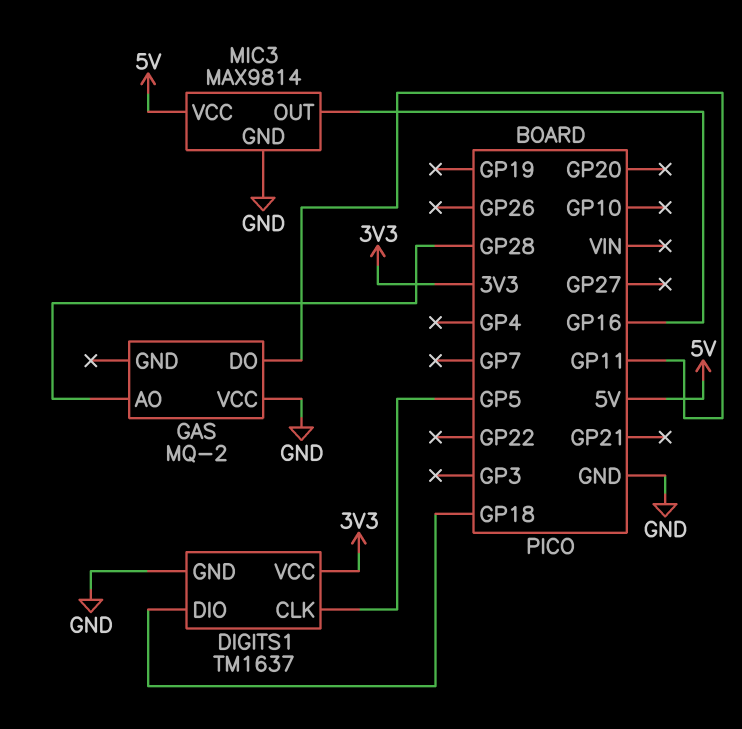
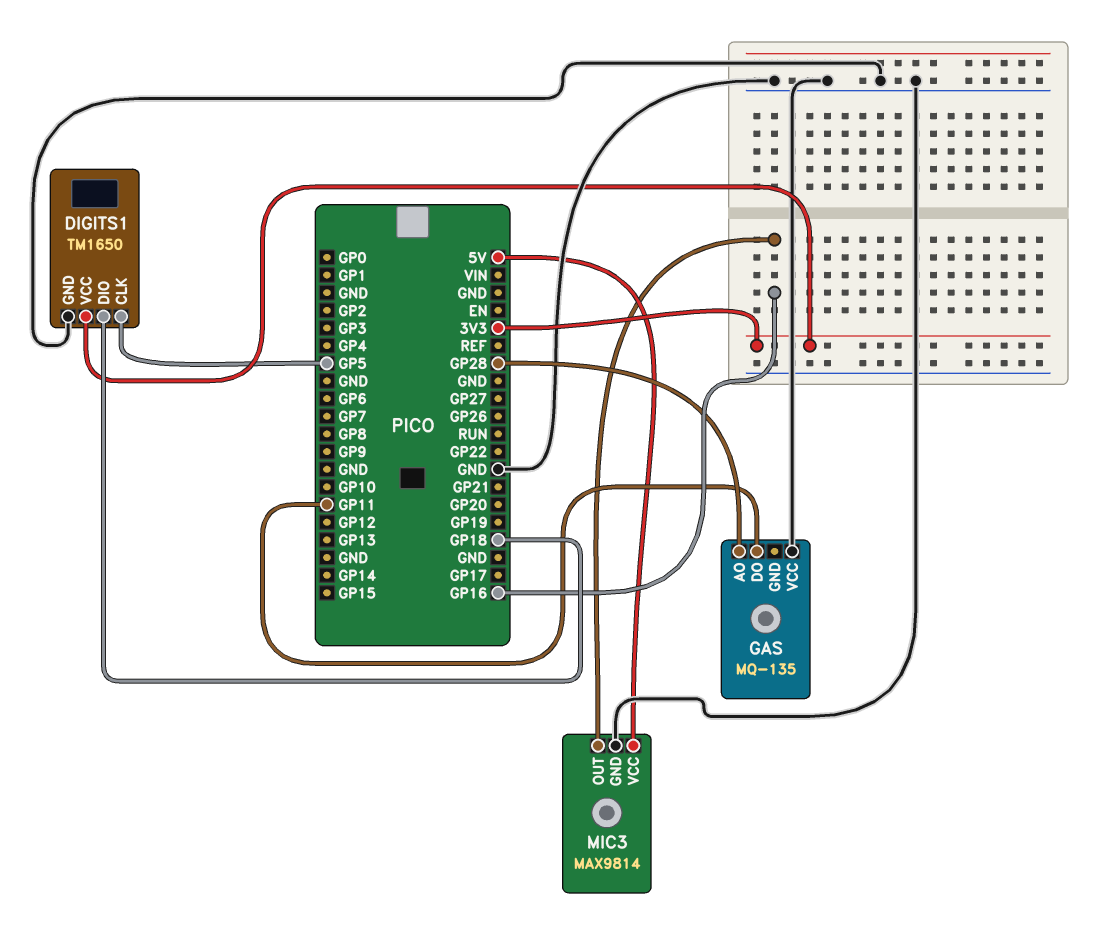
DIGITS1: TM1637 -> TM1650
GAS: MQ-2 -> MQ-135

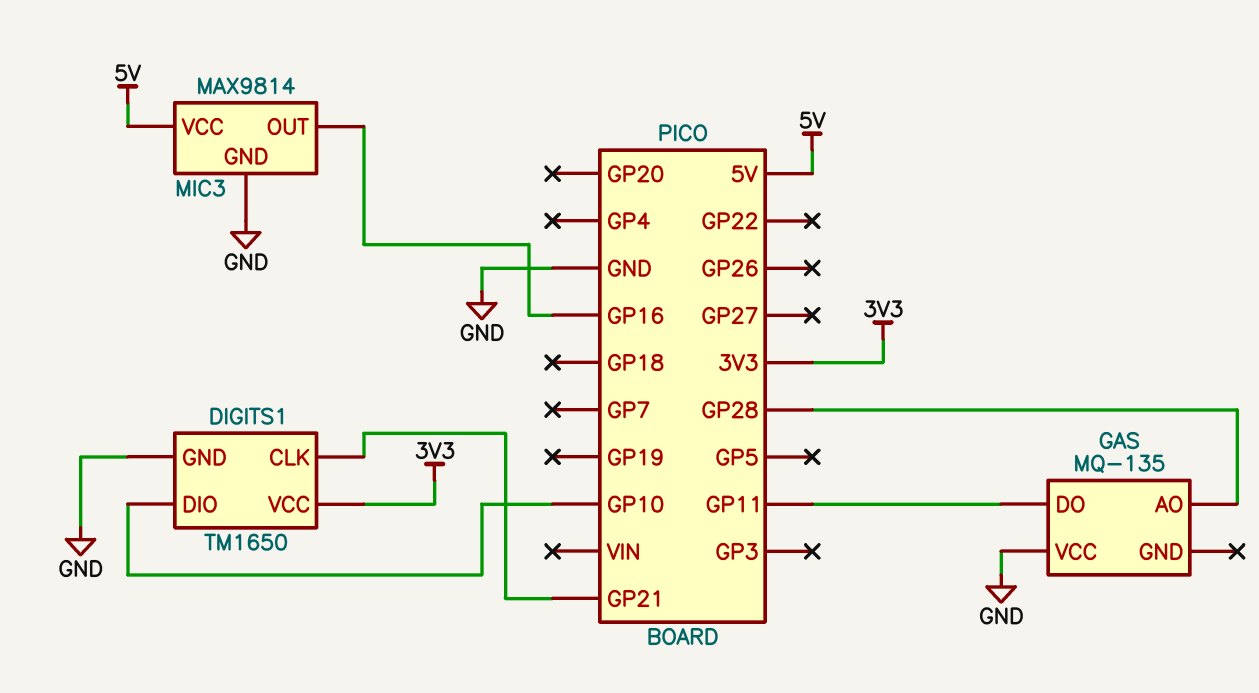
DIGITS1 pin CLK: GP5 -> GP21
DIGITS1 pin DIO: GP18 -> GP10

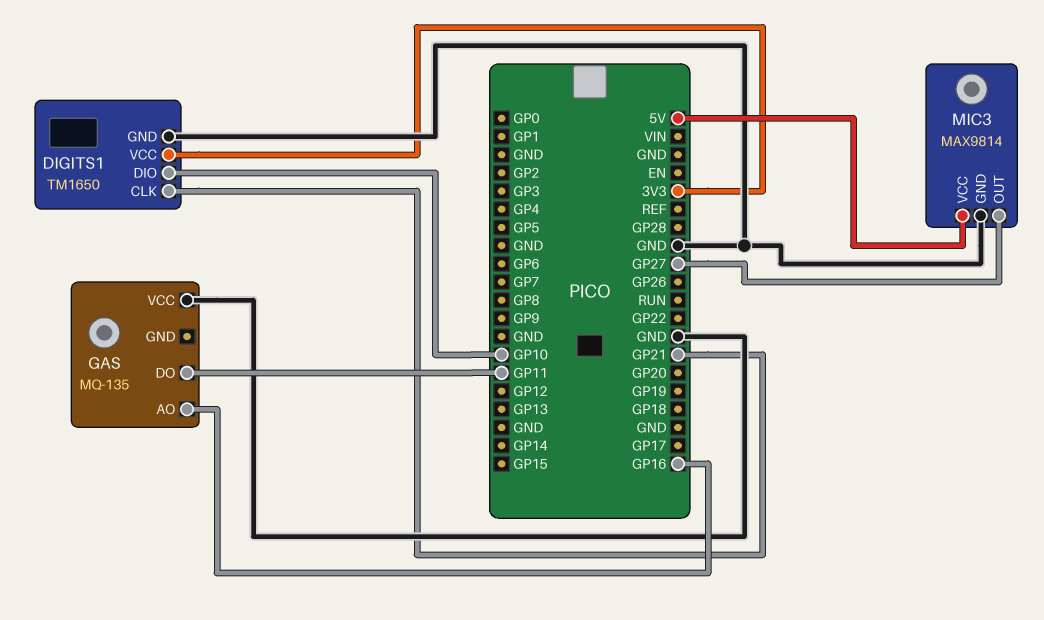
GAS pin AO: GP28 -> GP16
MIC3 pin OUT: GP16 -> GP27

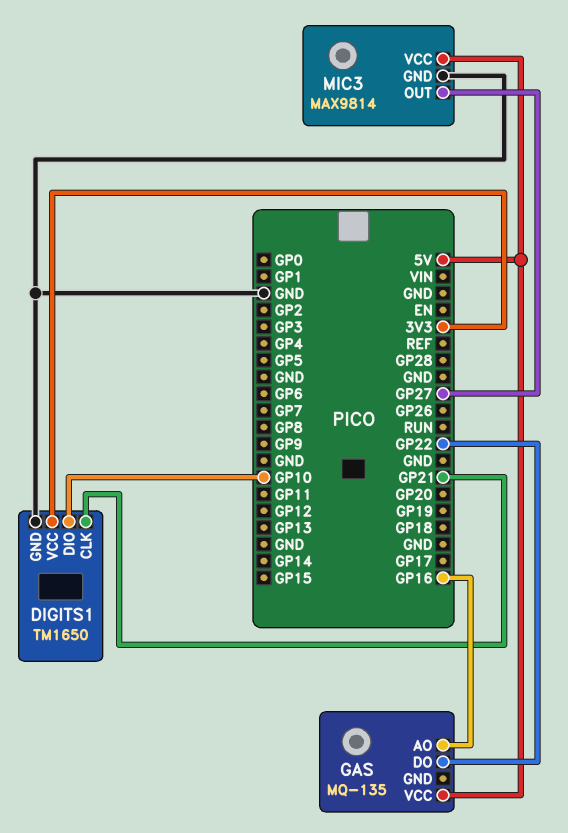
GAS pin DO: GP11 -> GP22
GAS pin VCC: GND -> 5V

